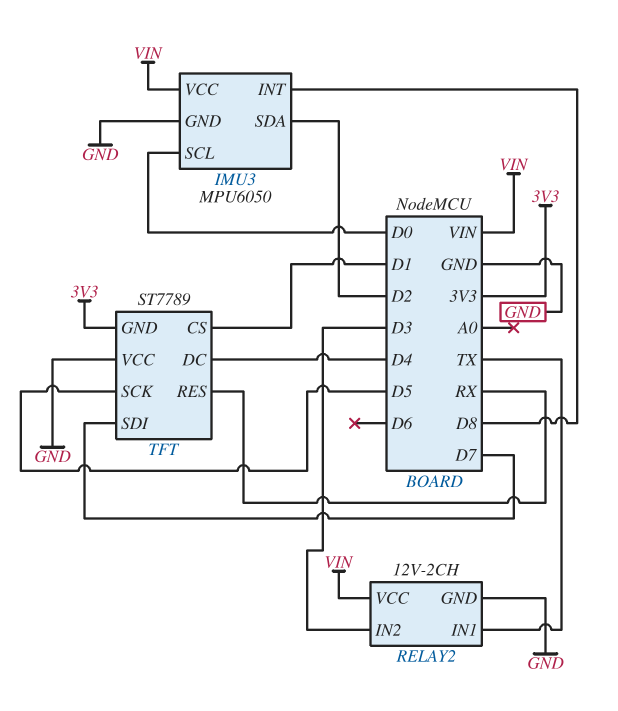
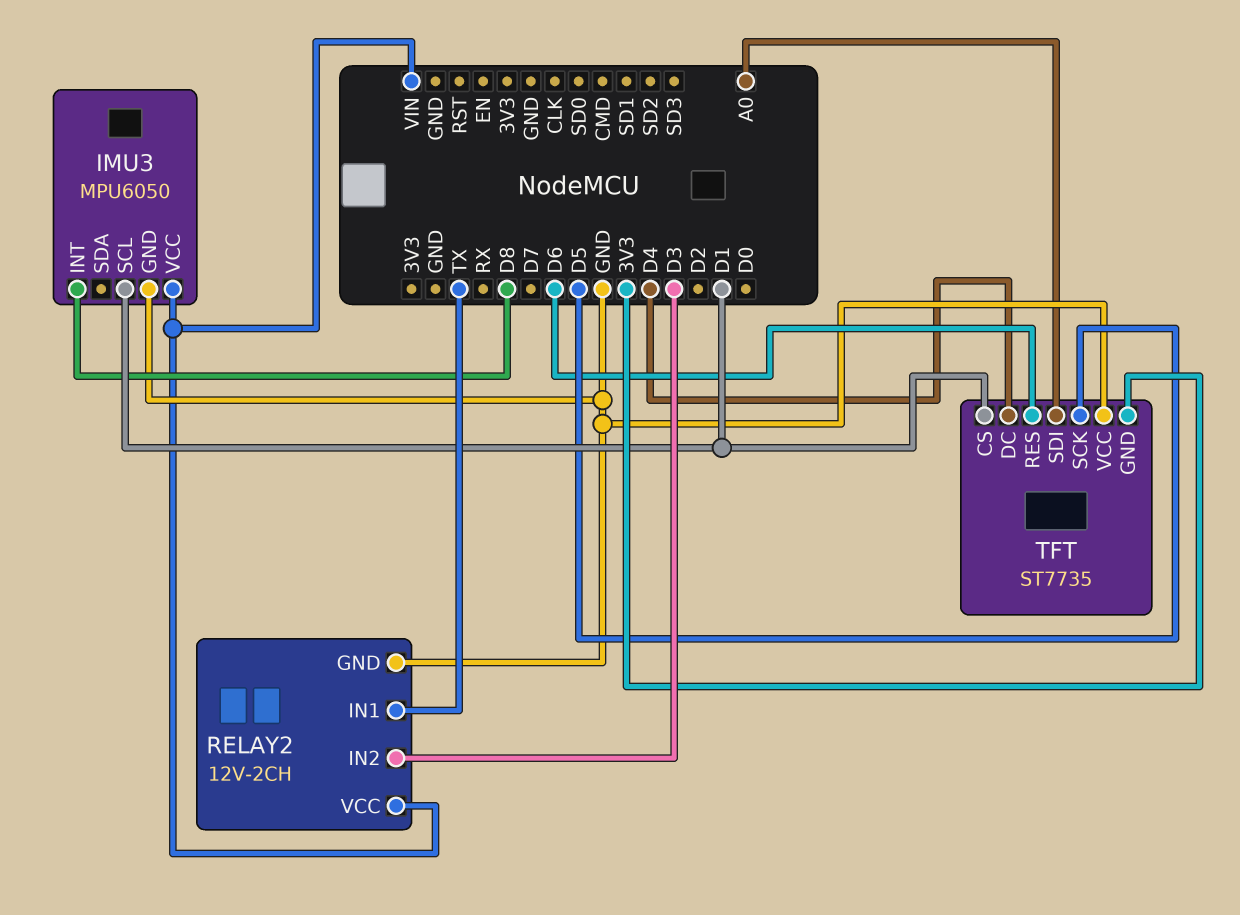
IMU3 pin SCL: D0 -> D1
IMU3 pin SDA: D2 -> none
TFT: ST7789 -> ST7735
TFT pin RES: RX -> D6
TFT pin SDI: D7 -> A0

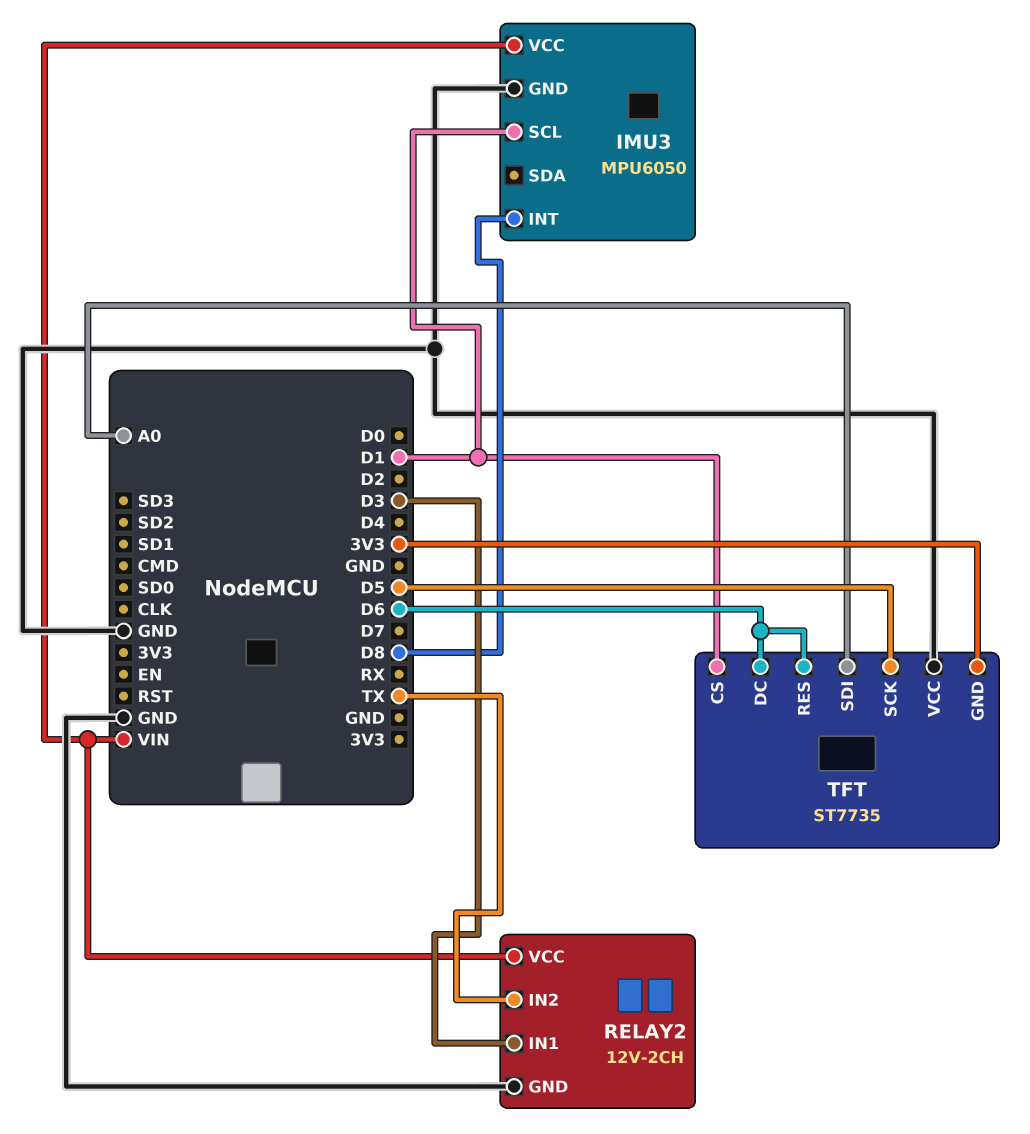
RELAY2 pin IN1: TX -> D3
RELAY2 pin IN2: D3 -> TX
TFT pin DC: D4 -> D6

